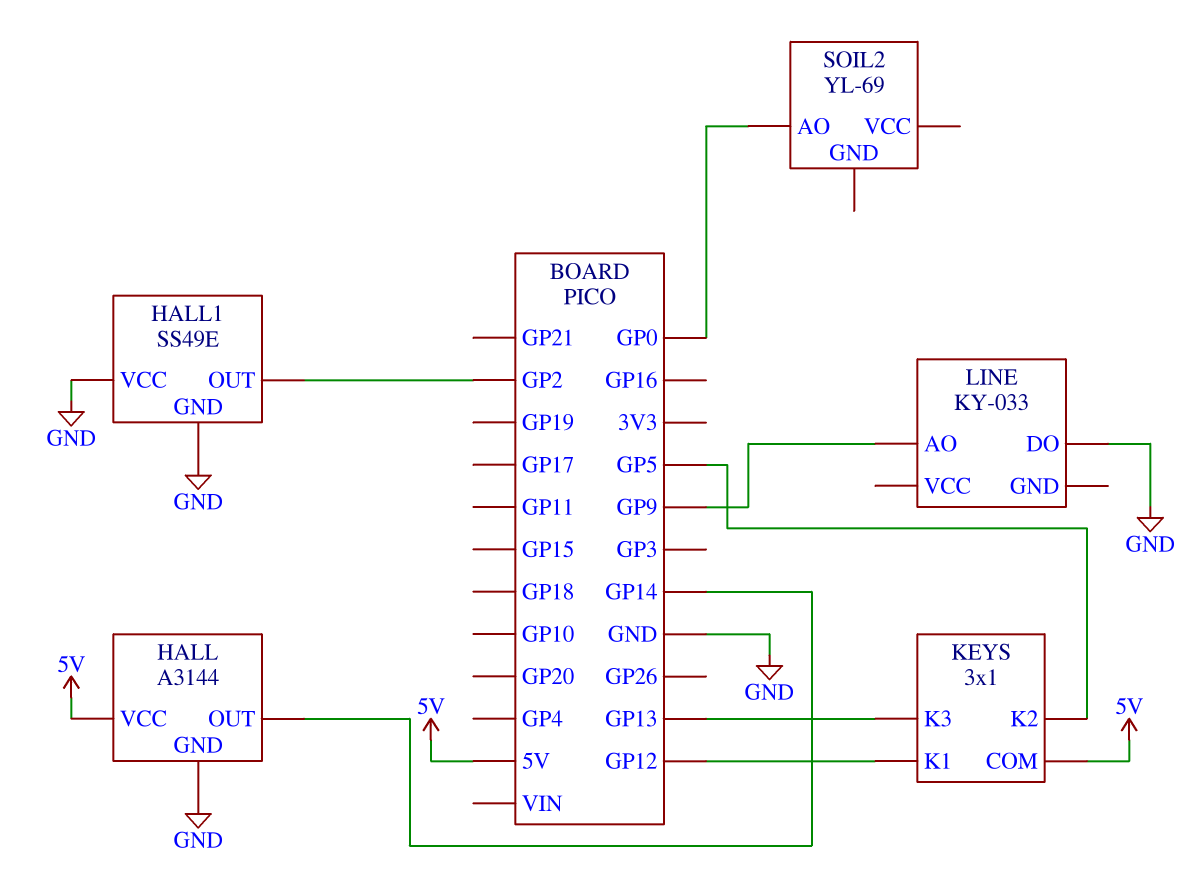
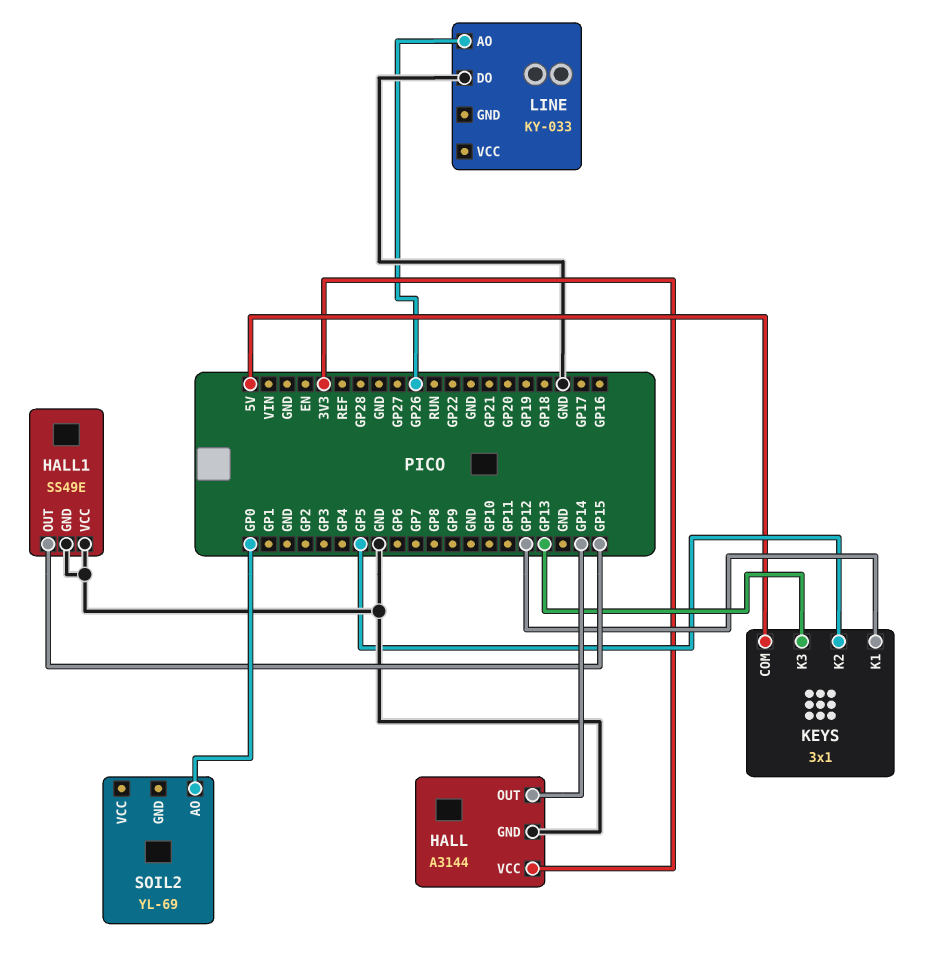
HALL pin VCC: 5V -> 3V3
HALL1 pin OUT: GP2 -> GP15
LINE pin AO: GP9 -> GP26

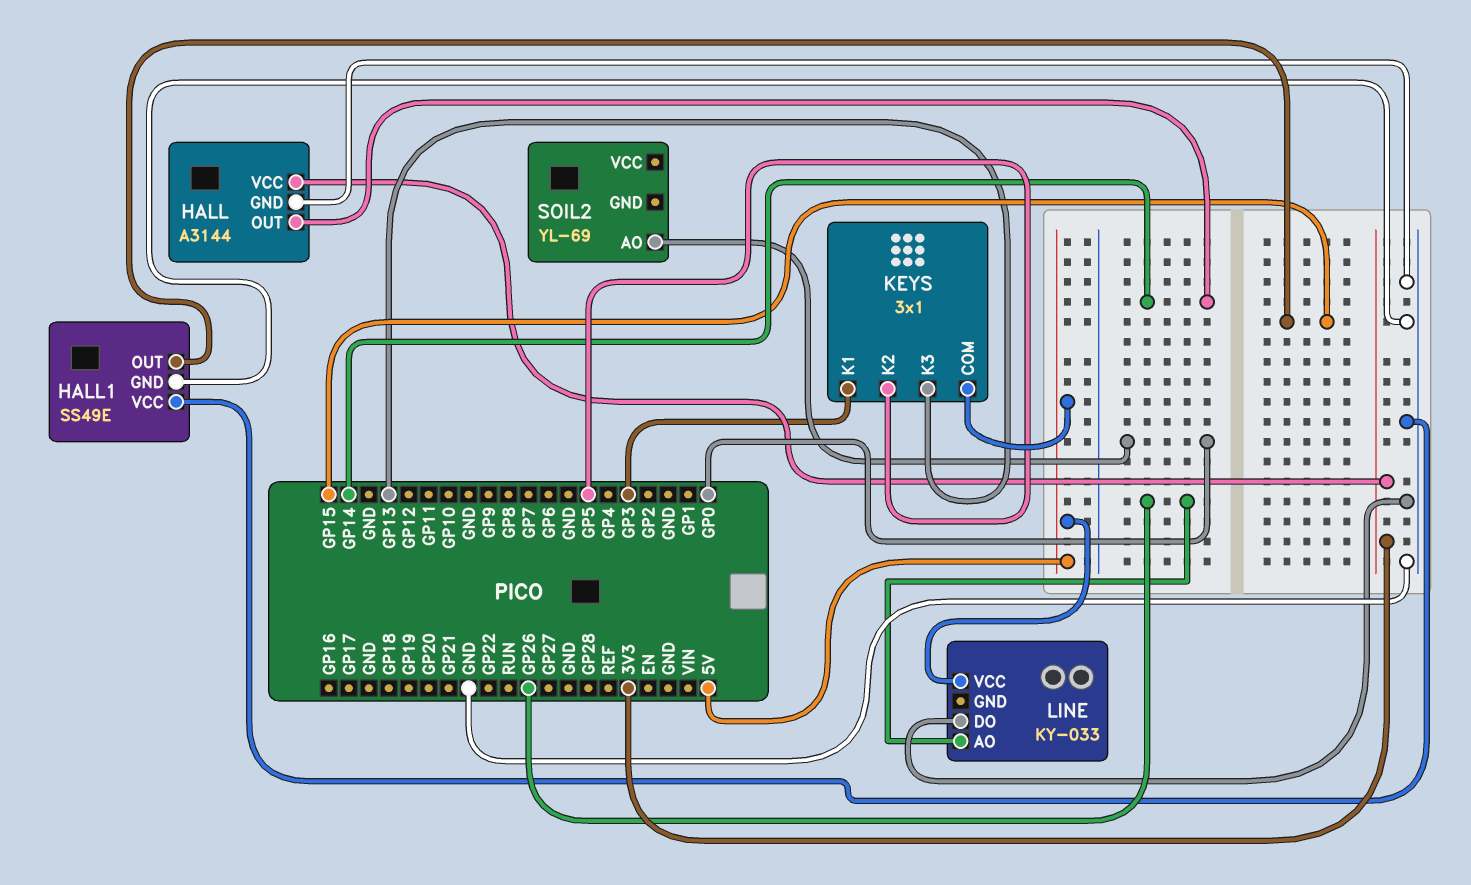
KEYS pin K1: GP12 -> GP3
LINE pin VCC: none -> 5V

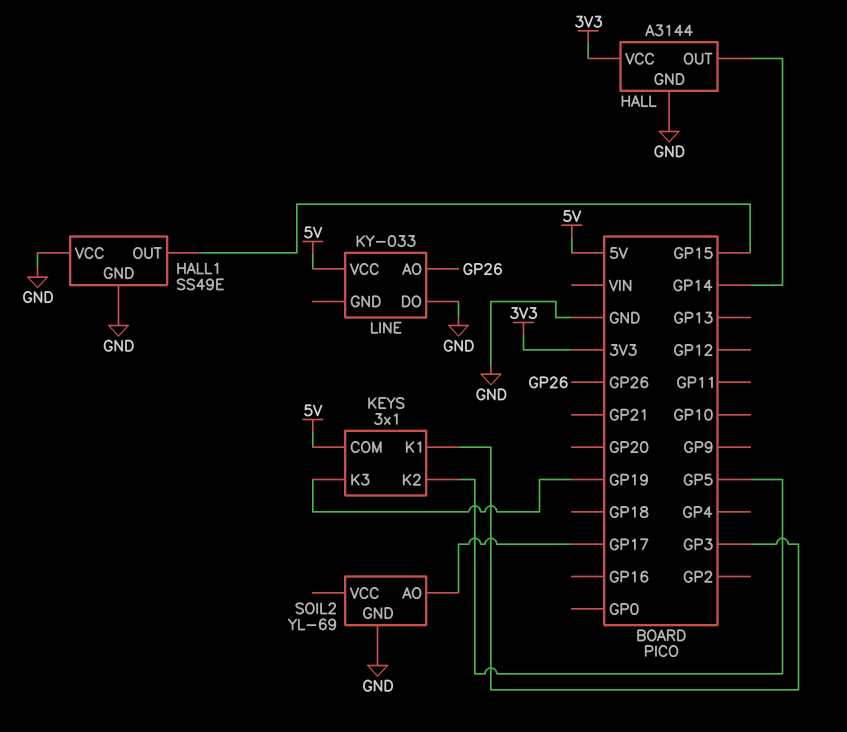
KEYS pin K3: GP13 -> GP19
SOIL2 pin AO: GP0 -> GP17
SOIL2 pin GND: none -> GND

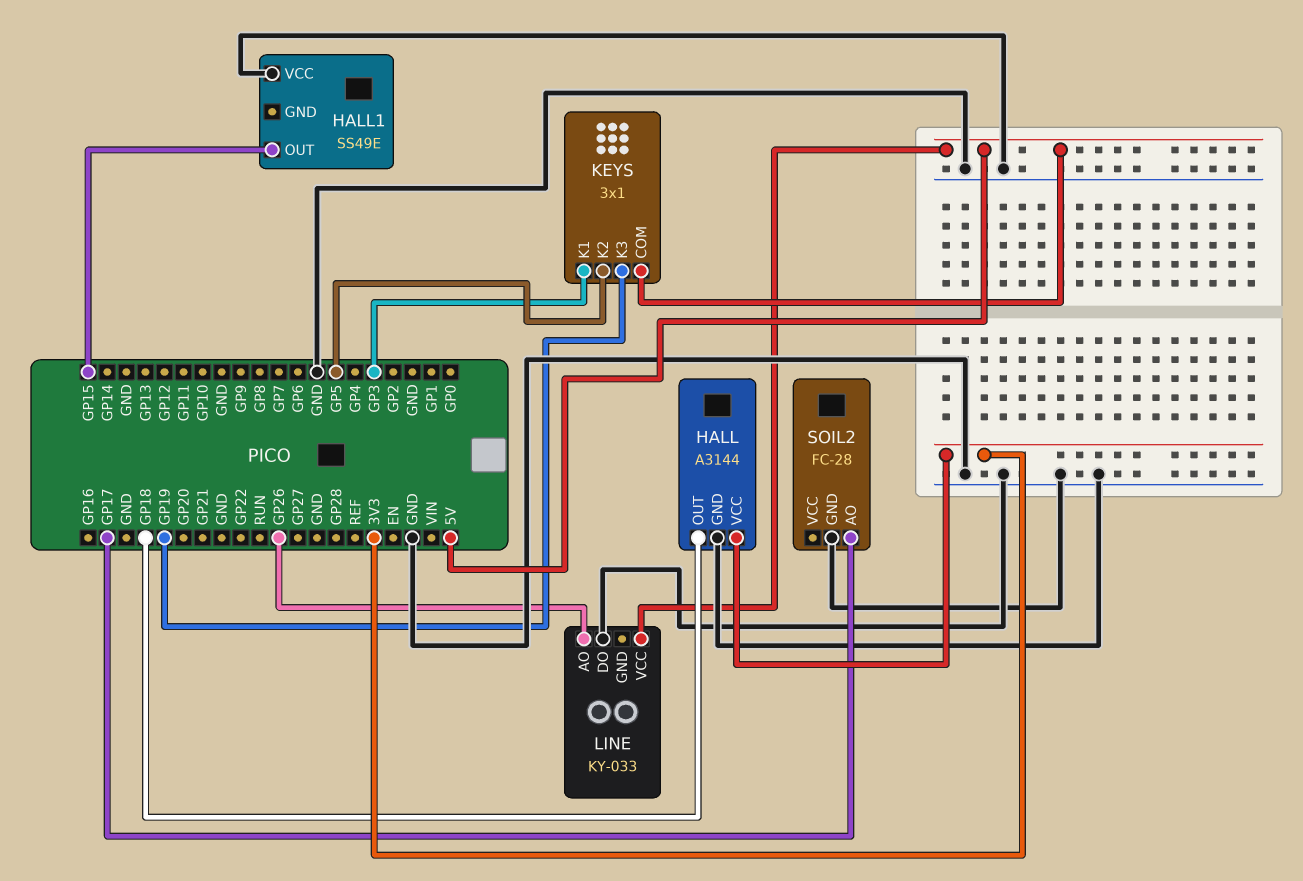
HALL pin OUT: GP14 -> GP18
HALL1 pin GND: GND -> none
SOIL2: YL-69 -> FC-28

